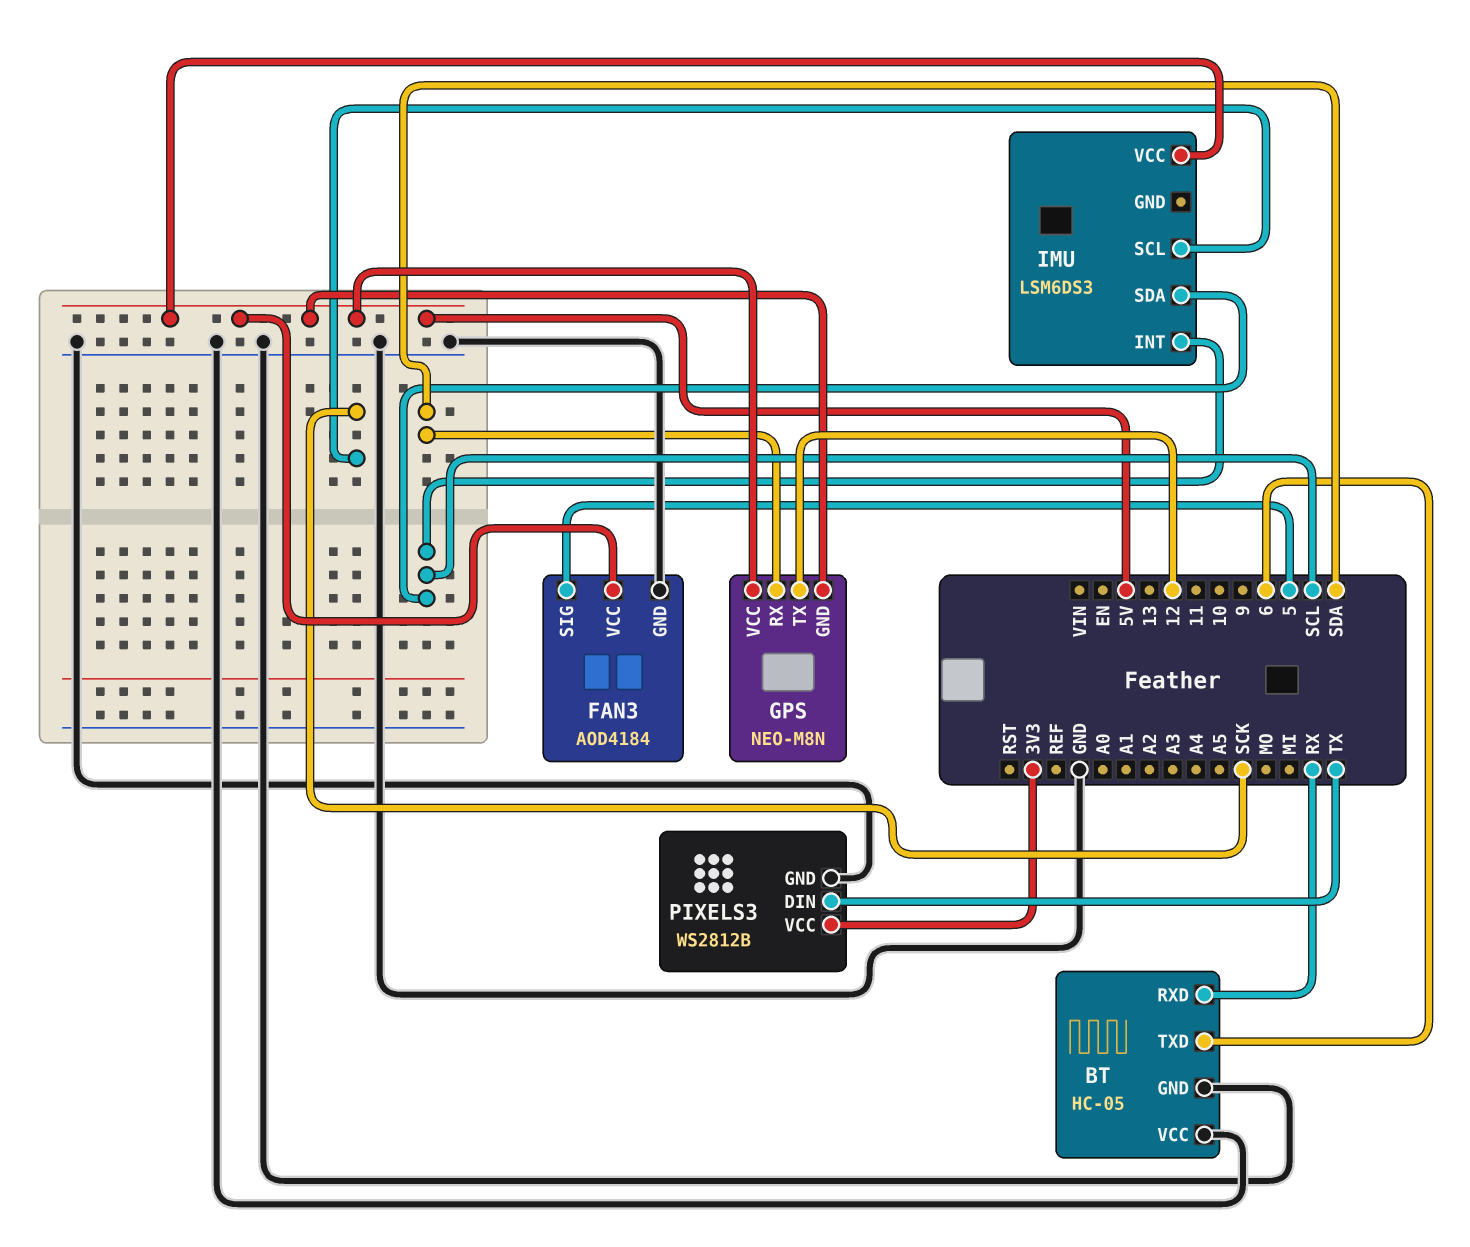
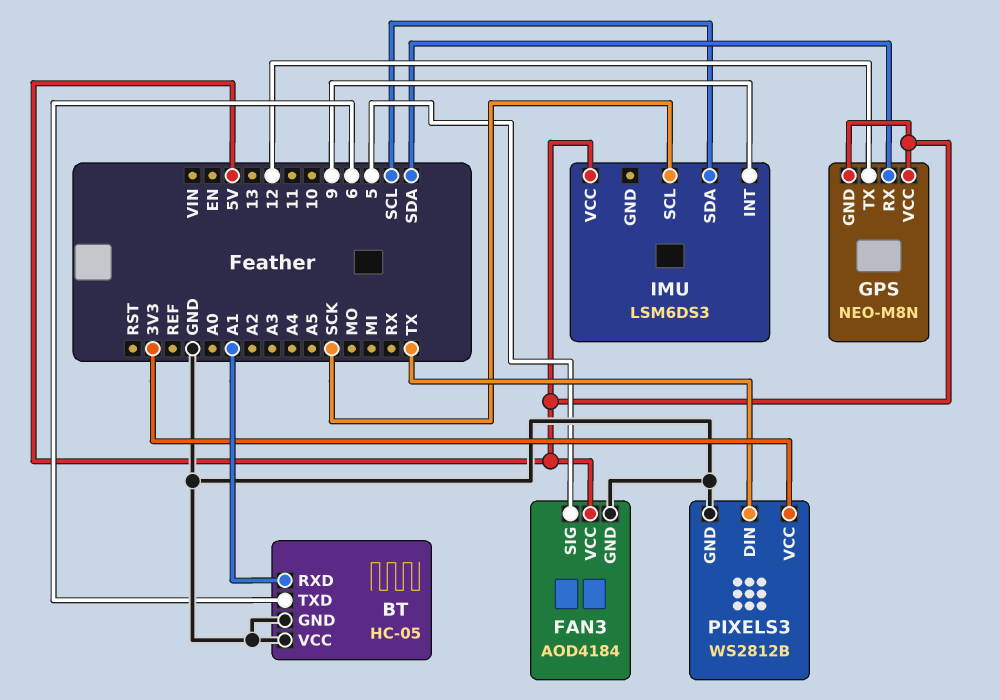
BT pin RXD: RX -> A1
IMU pin INT: SCL -> 9

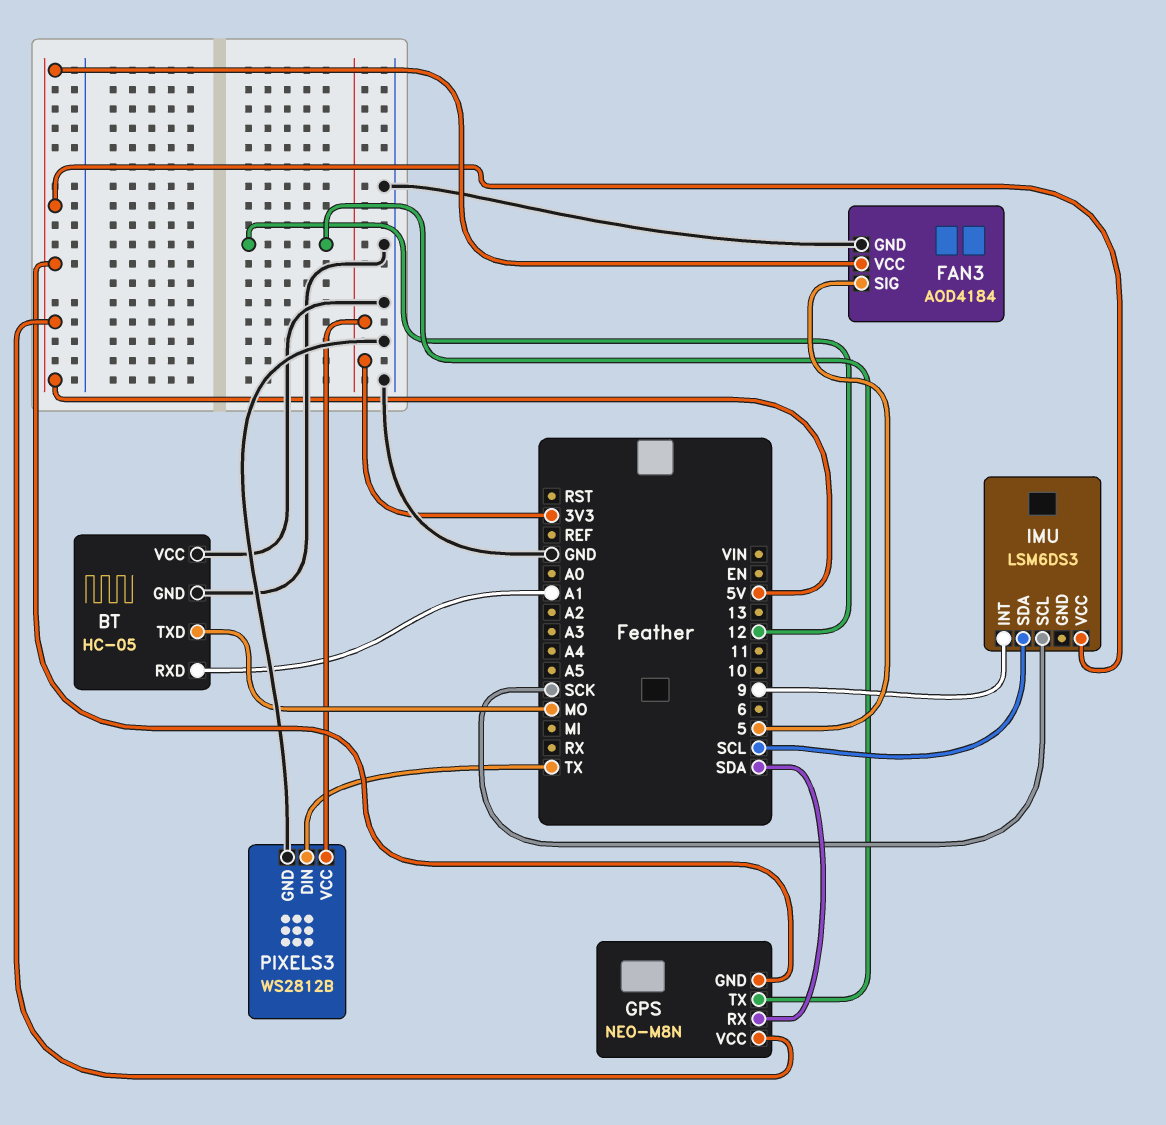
BT pin TXD: 6 -> MO

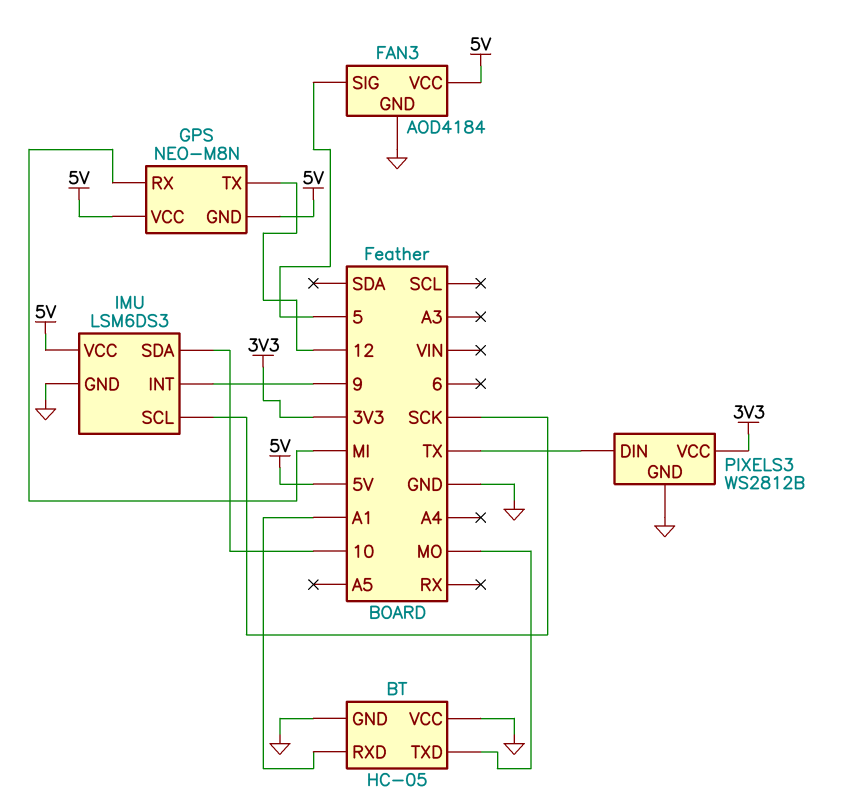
GPS pin RX: SDA -> MI
IMU pin GND: none -> GND
IMU pin SDA: SCL -> 10

